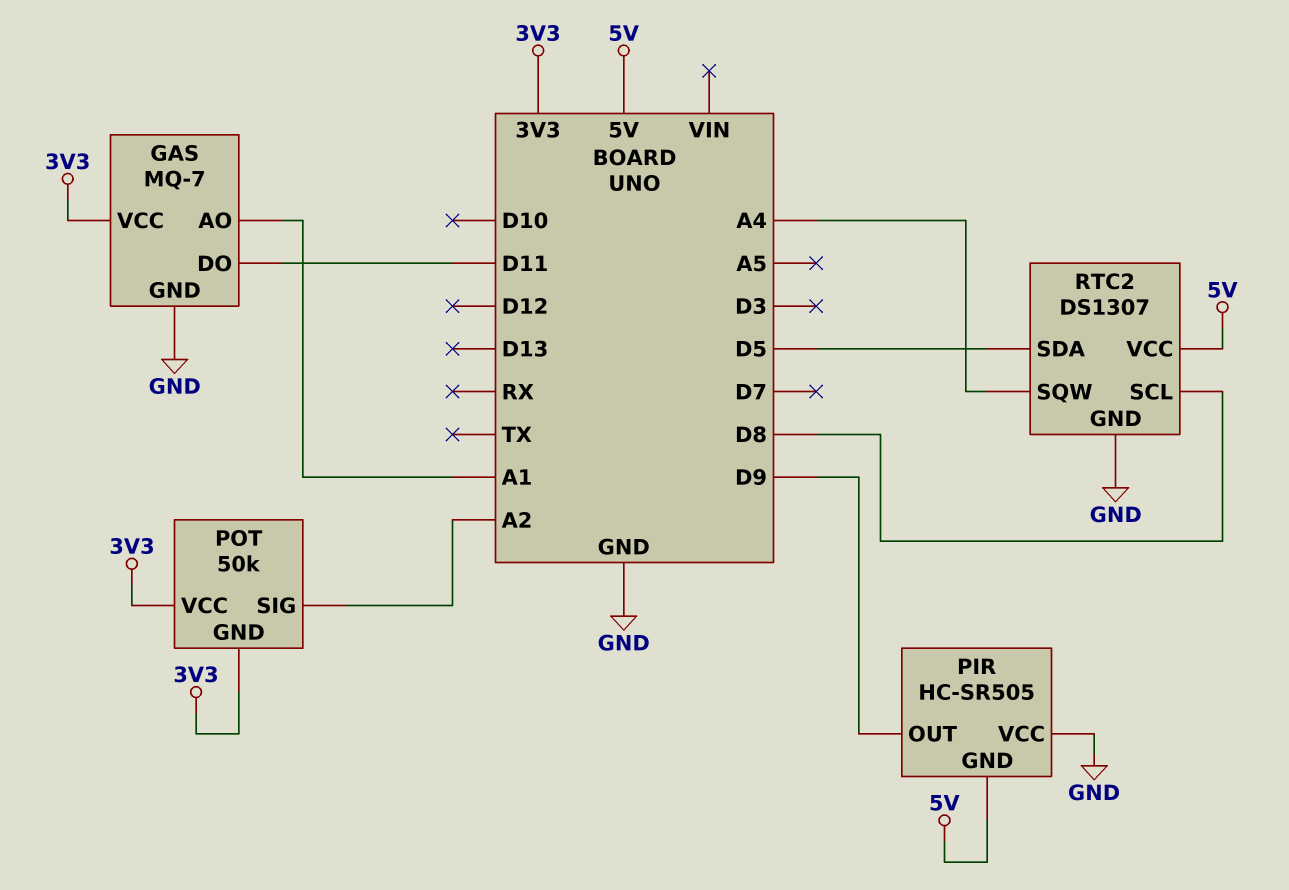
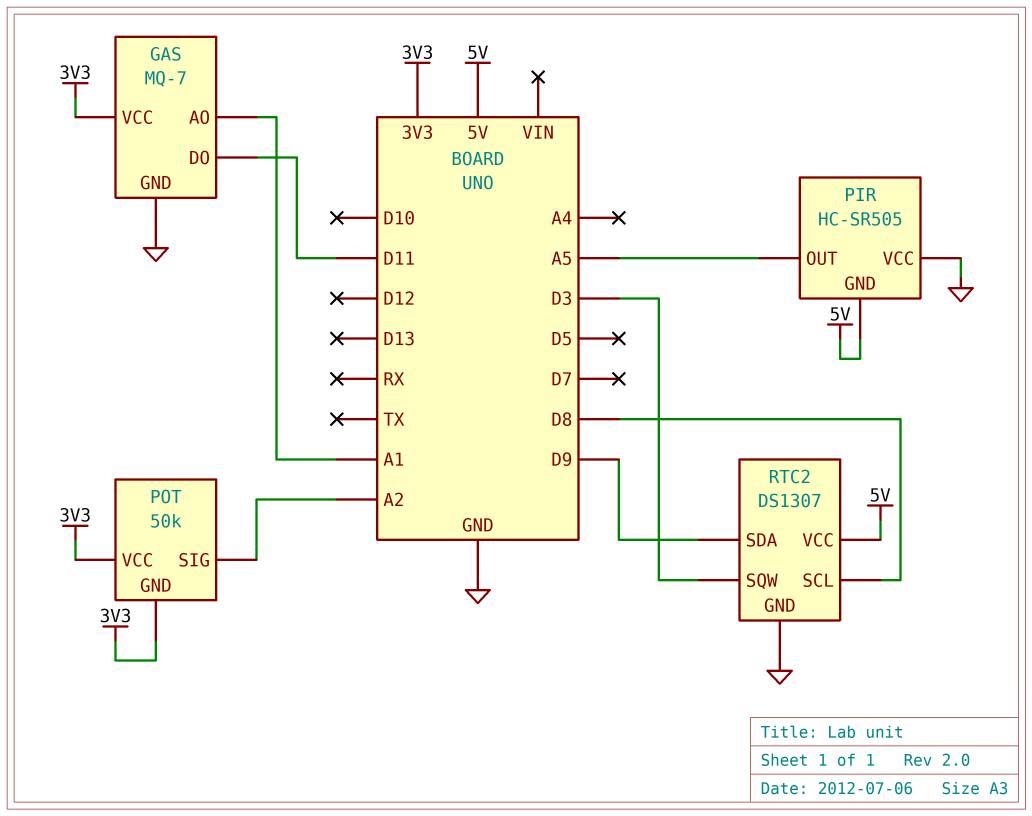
PIR pin OUT: D9 -> A5
RTC2 pin SDA: D5 -> D9
RTC2 pin SQW: A4 -> D3

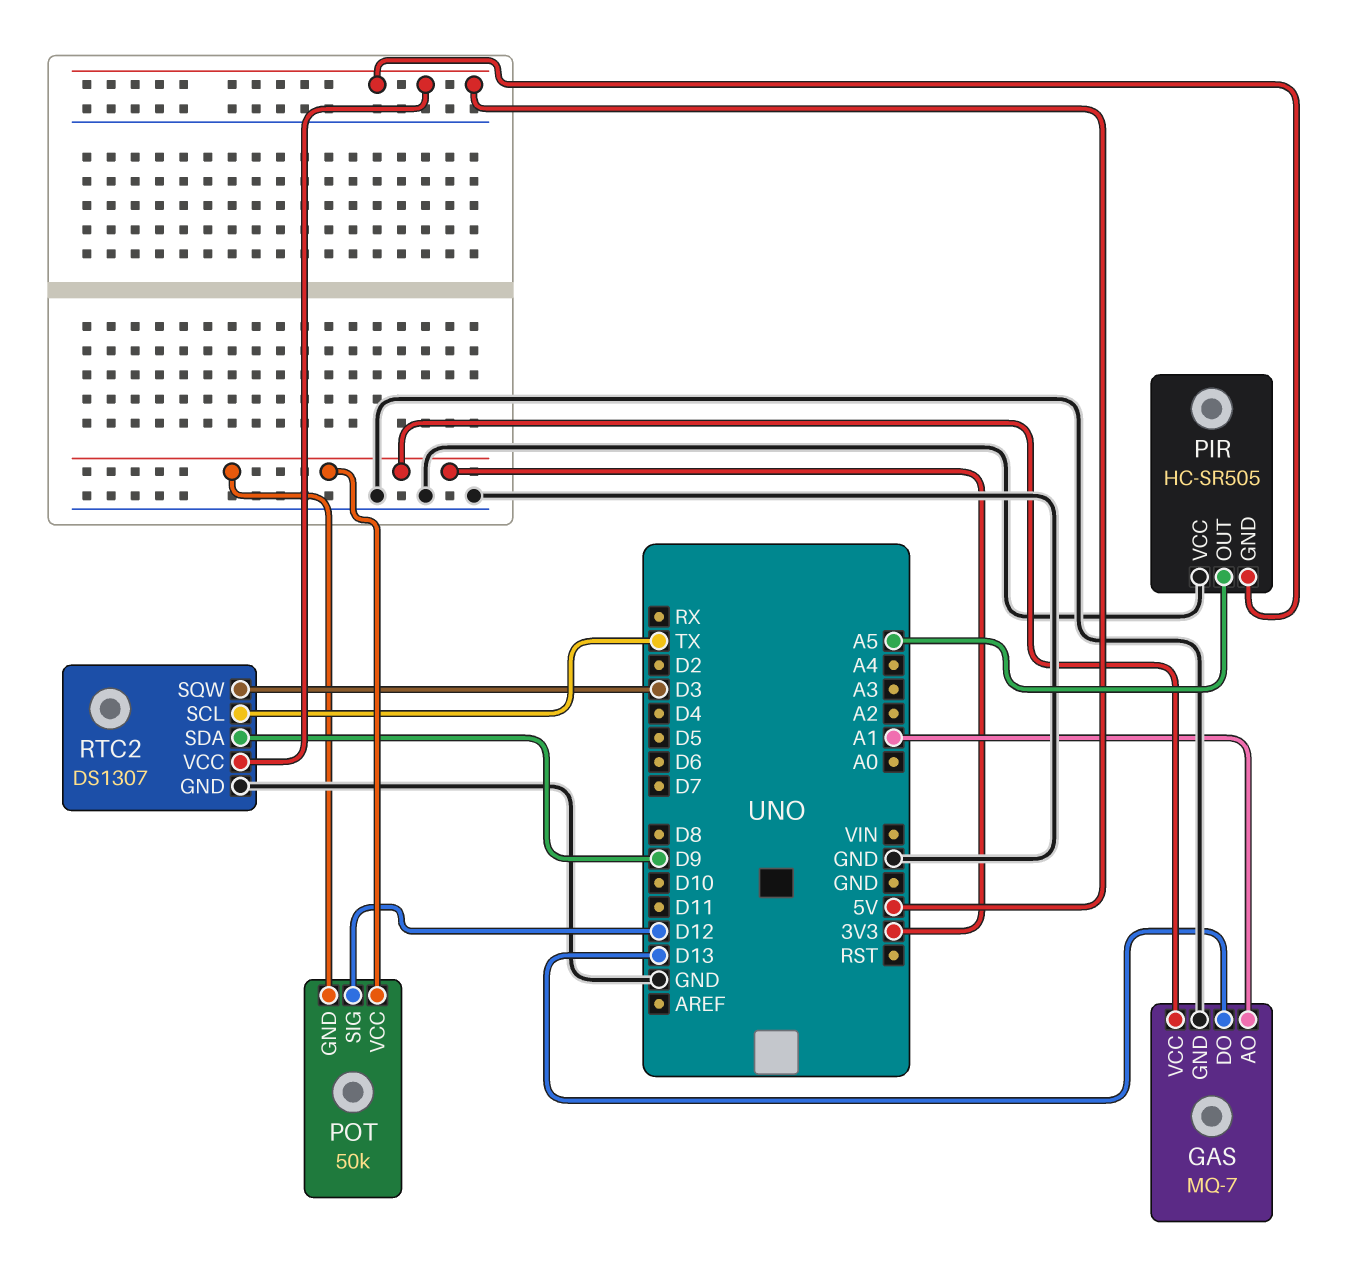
GAS pin DO: D11 -> D13
POT pin SIG: A2 -> D12
RTC2 pin SCL: D8 -> TX

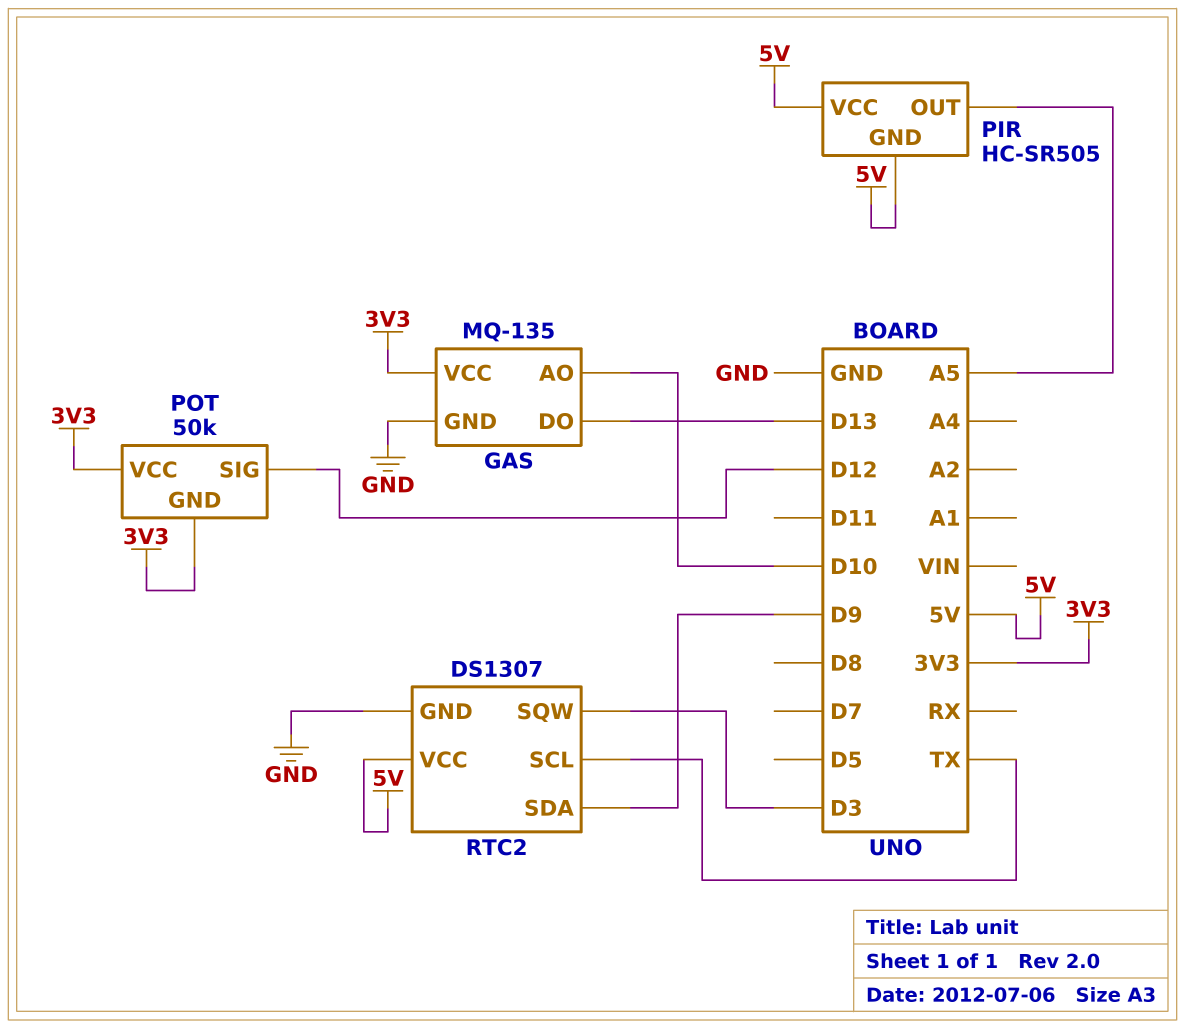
GAS: MQ-7 -> MQ-135
GAS pin AO: A1 -> D10
PIR pin VCC: GND -> 5V

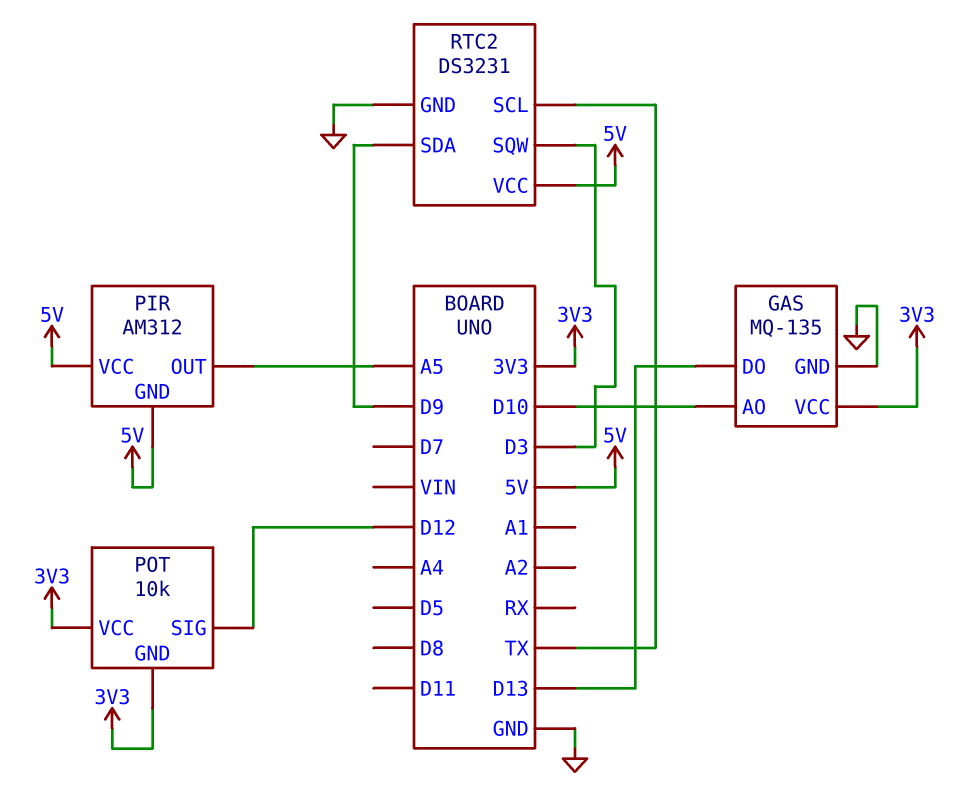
PIR: HC-SR505 -> AM312
POT: 50k -> 10k
RTC2: DS1307 -> DS3231

